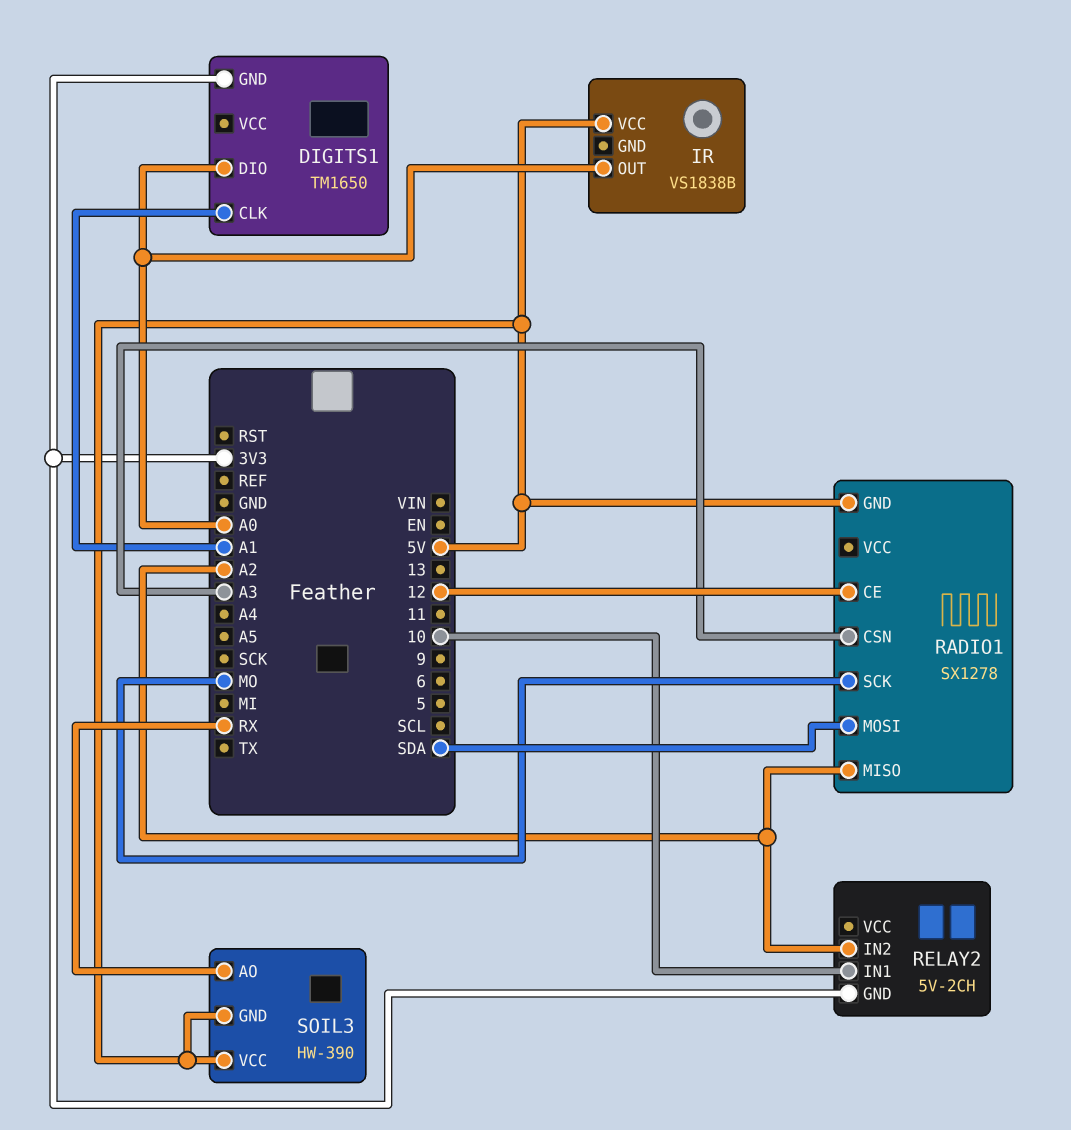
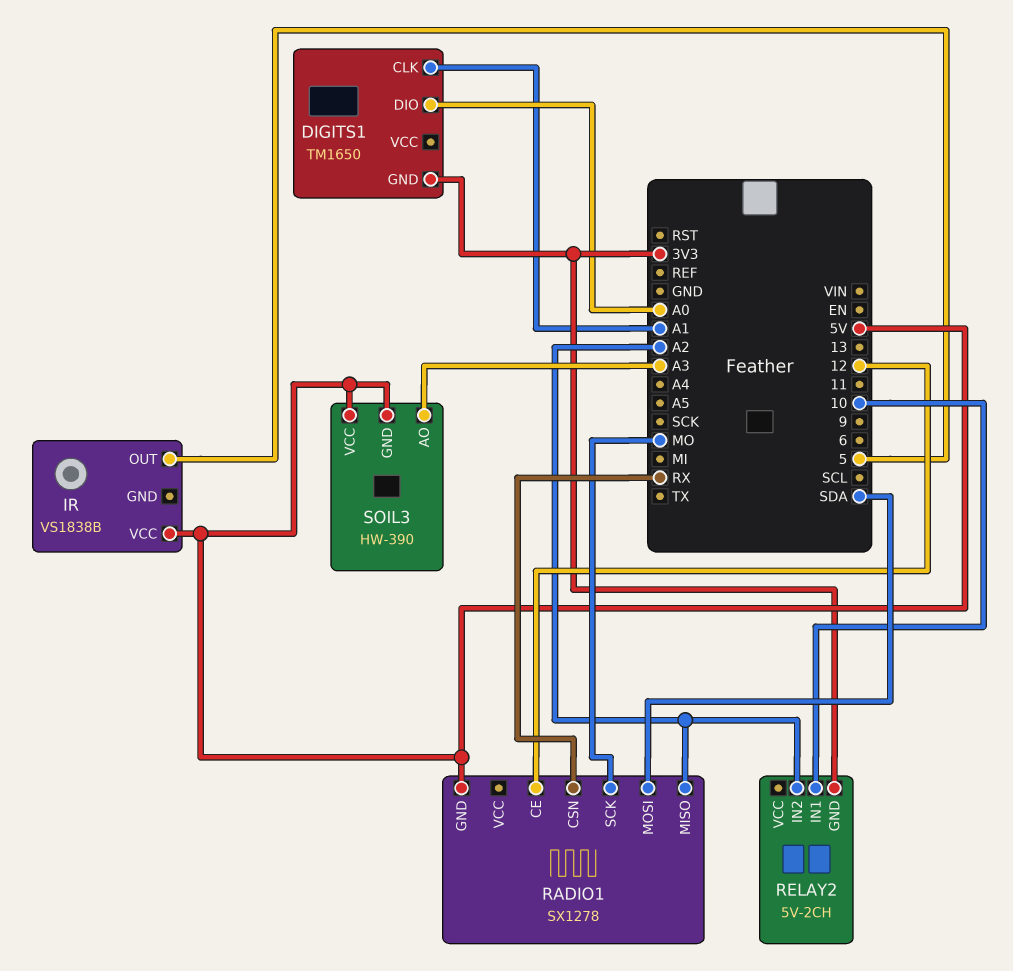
IR pin OUT: A0 -> 5
RADIO1 pin CSN: A3 -> RX
SOIL3 pin AO: RX -> A3

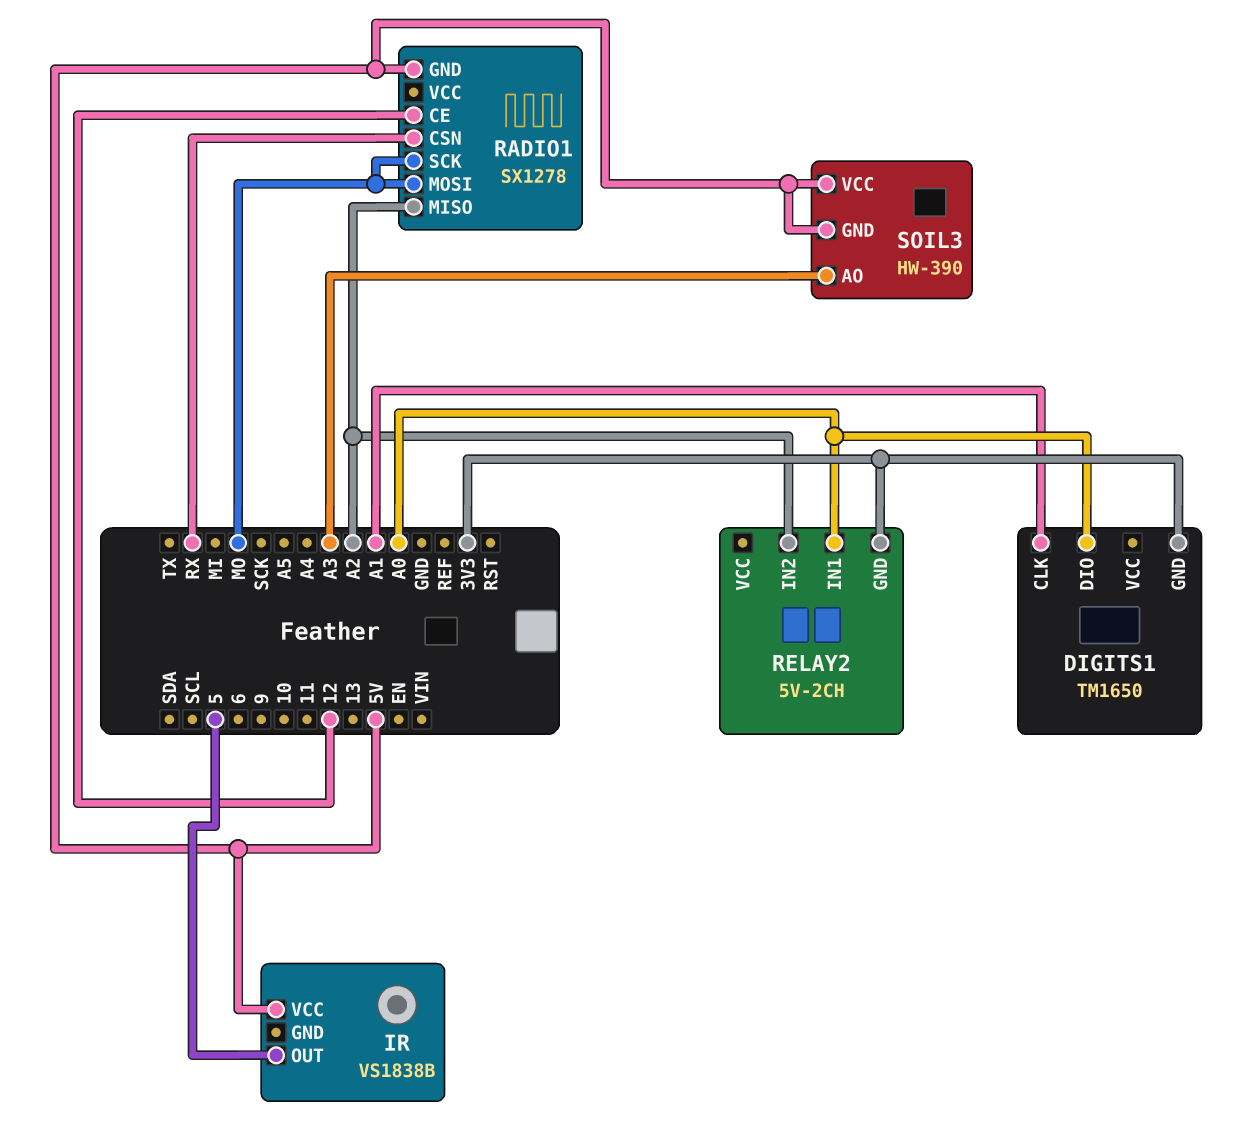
RADIO1 pin MOSI: SDA -> MO
RELAY2 pin IN1: 10 -> A0

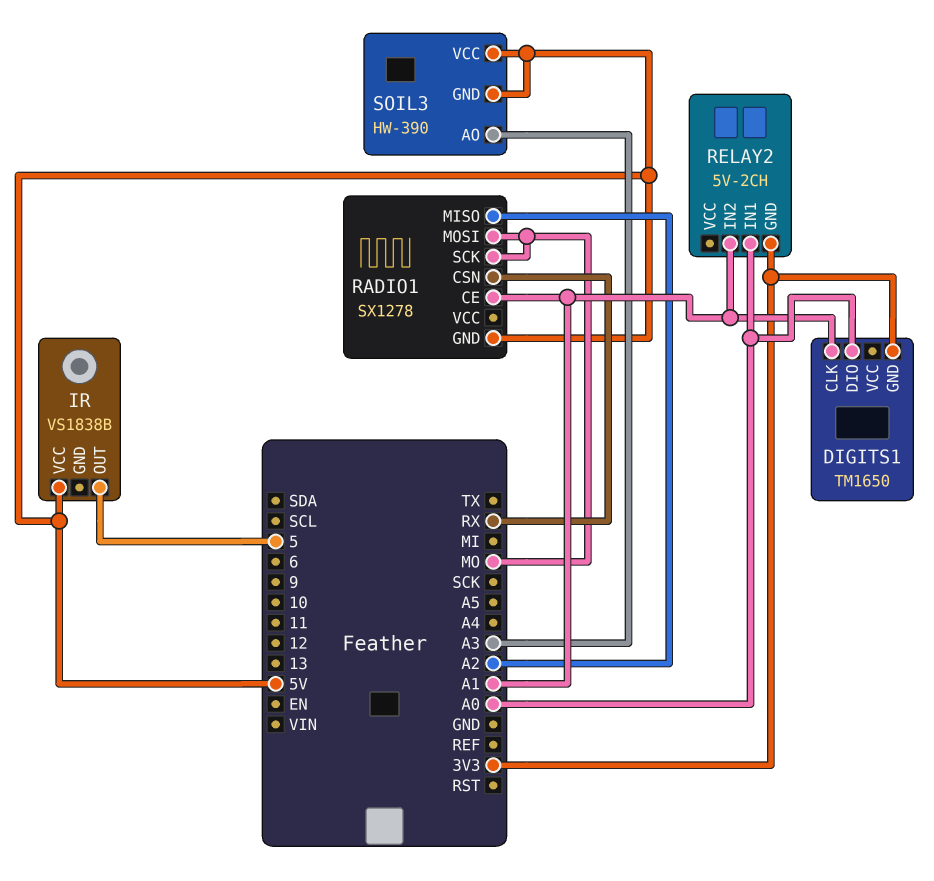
RADIO1 pin CE: 12 -> A1
RELAY2 pin IN2: A2 -> A1

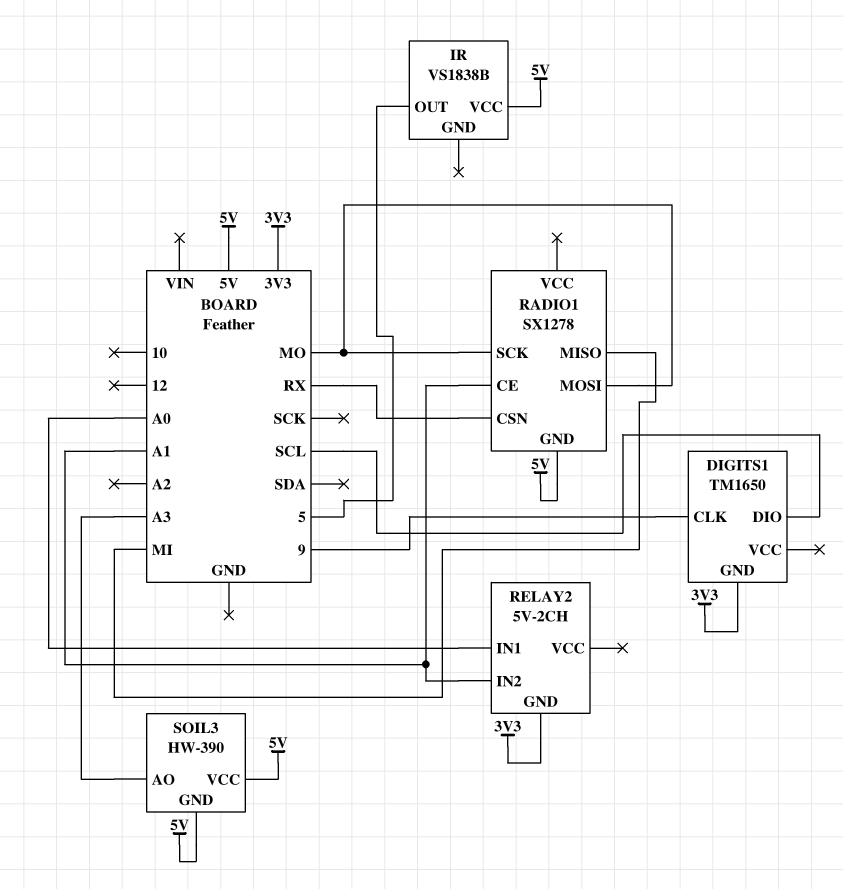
DIGITS1 pin CLK: A1 -> 9
DIGITS1 pin DIO: A0 -> SCL
RADIO1 pin MISO: A2 -> MI

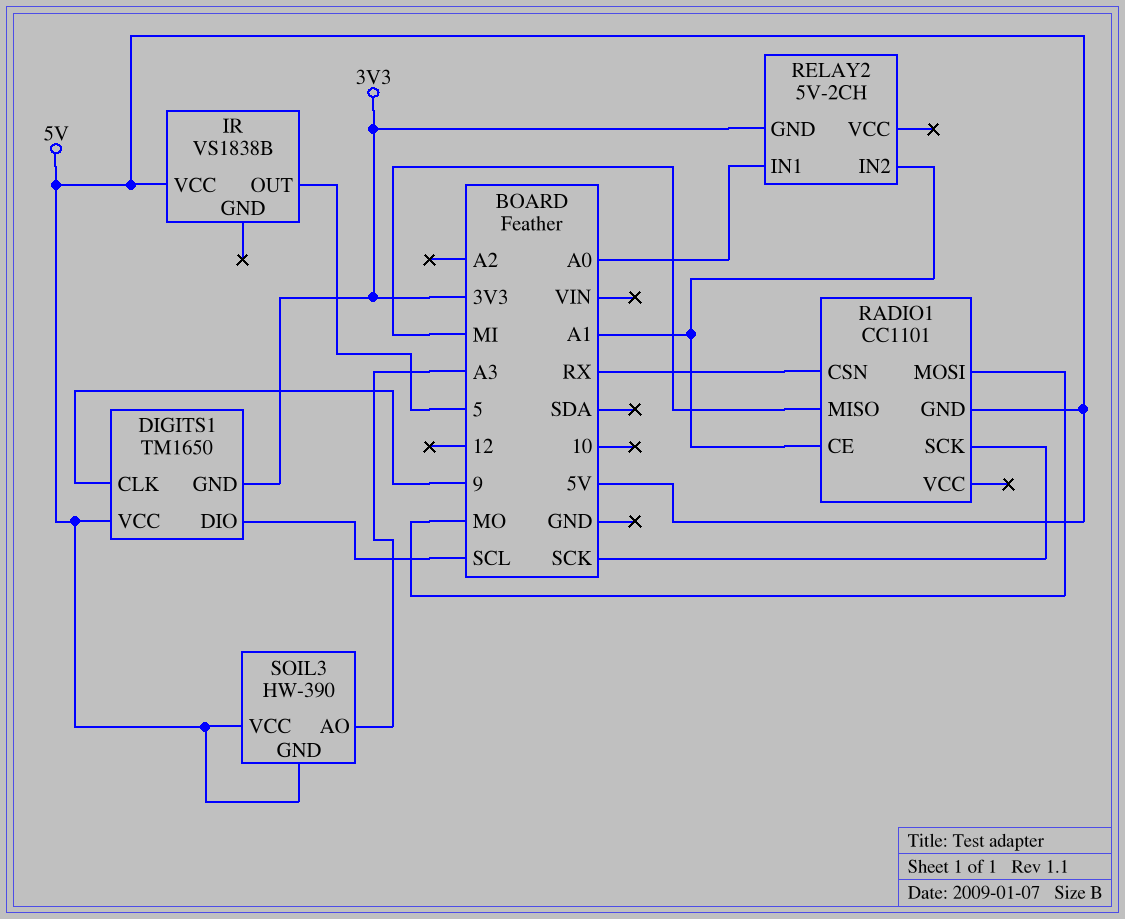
DIGITS1 pin VCC: none -> 5V
RADIO1: SX1278 -> CC1101
RADIO1 pin SCK: MO -> SCK

